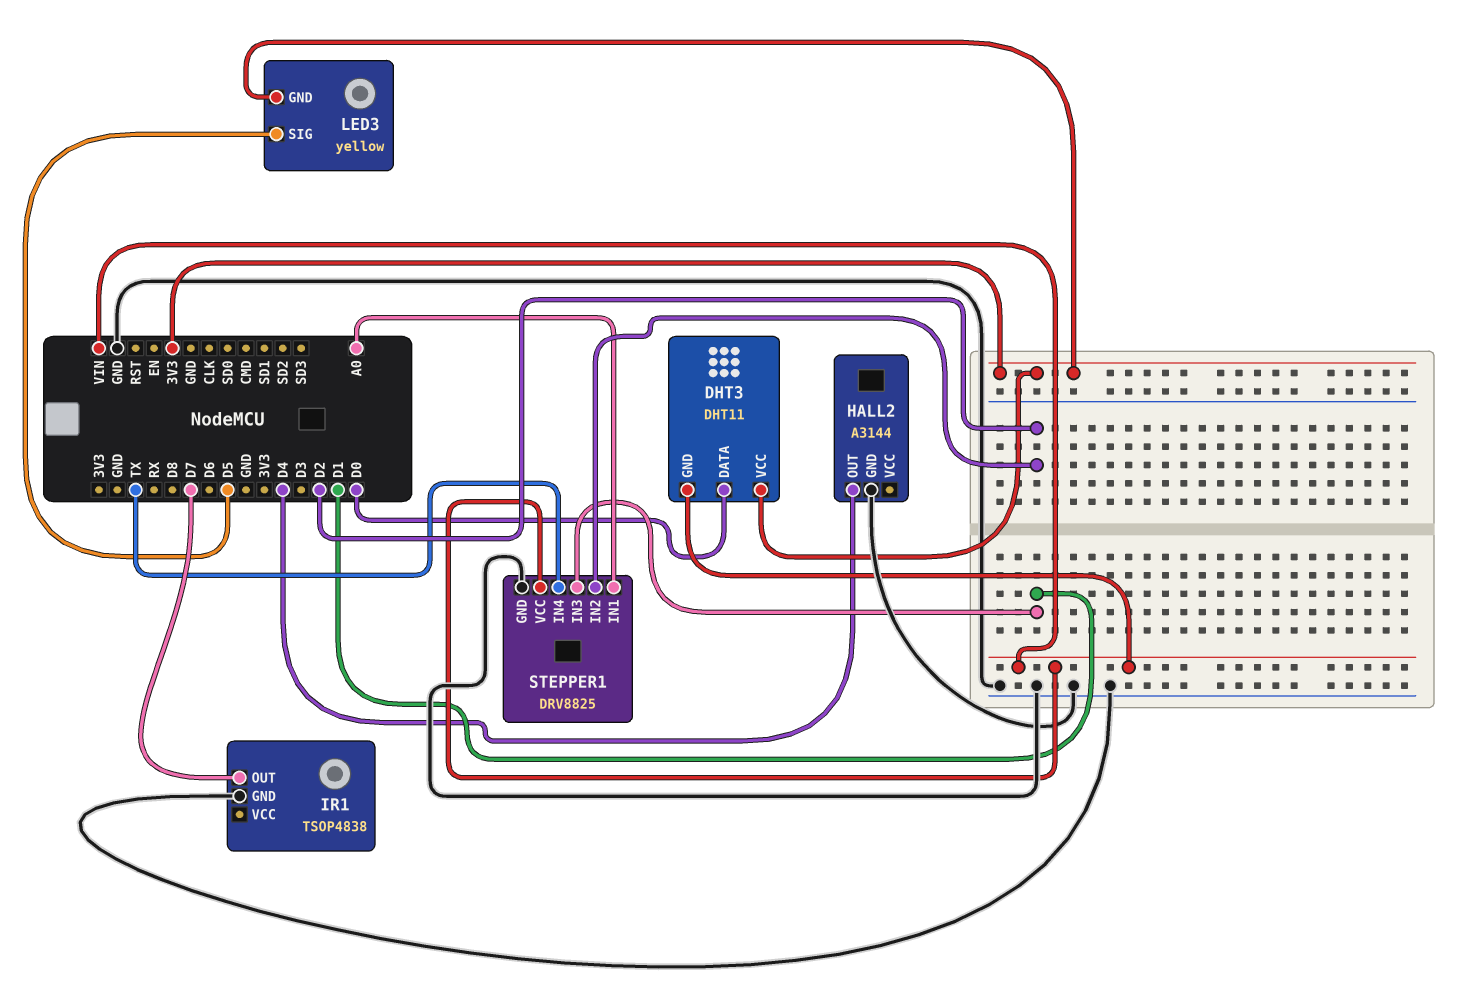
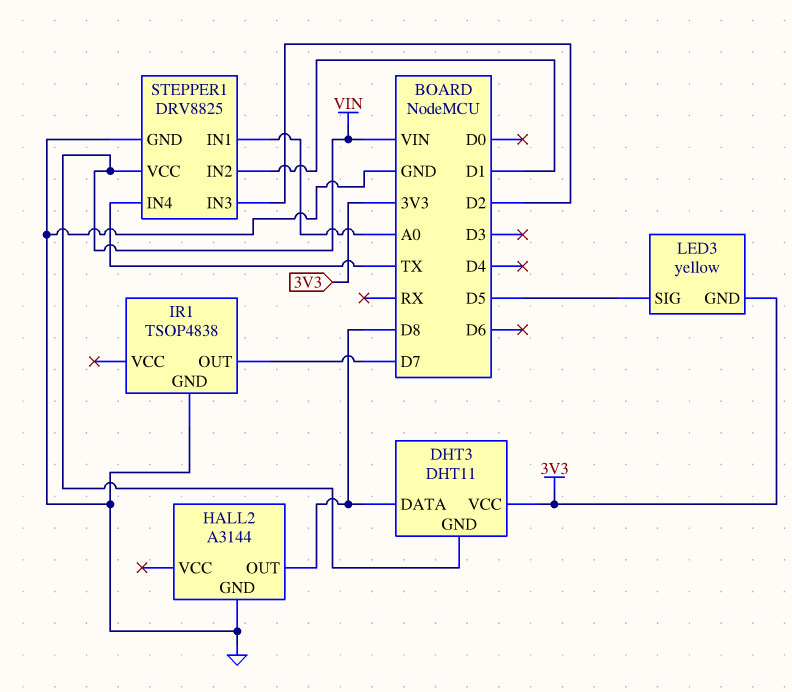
DHT3 pin DATA: D0 -> D8
HALL2 pin OUT: D4 -> D8
STEPPER1 pin IN2: D2 -> D1
STEPPER1 pin IN3: D1 -> D2

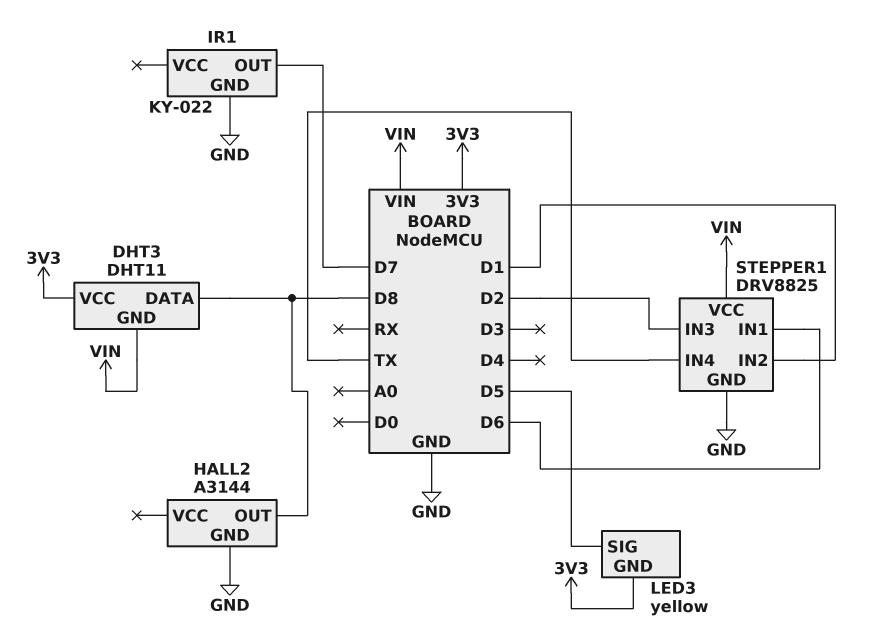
IR1: TSOP4838 -> KY-022
STEPPER1 pin IN1: A0 -> D6

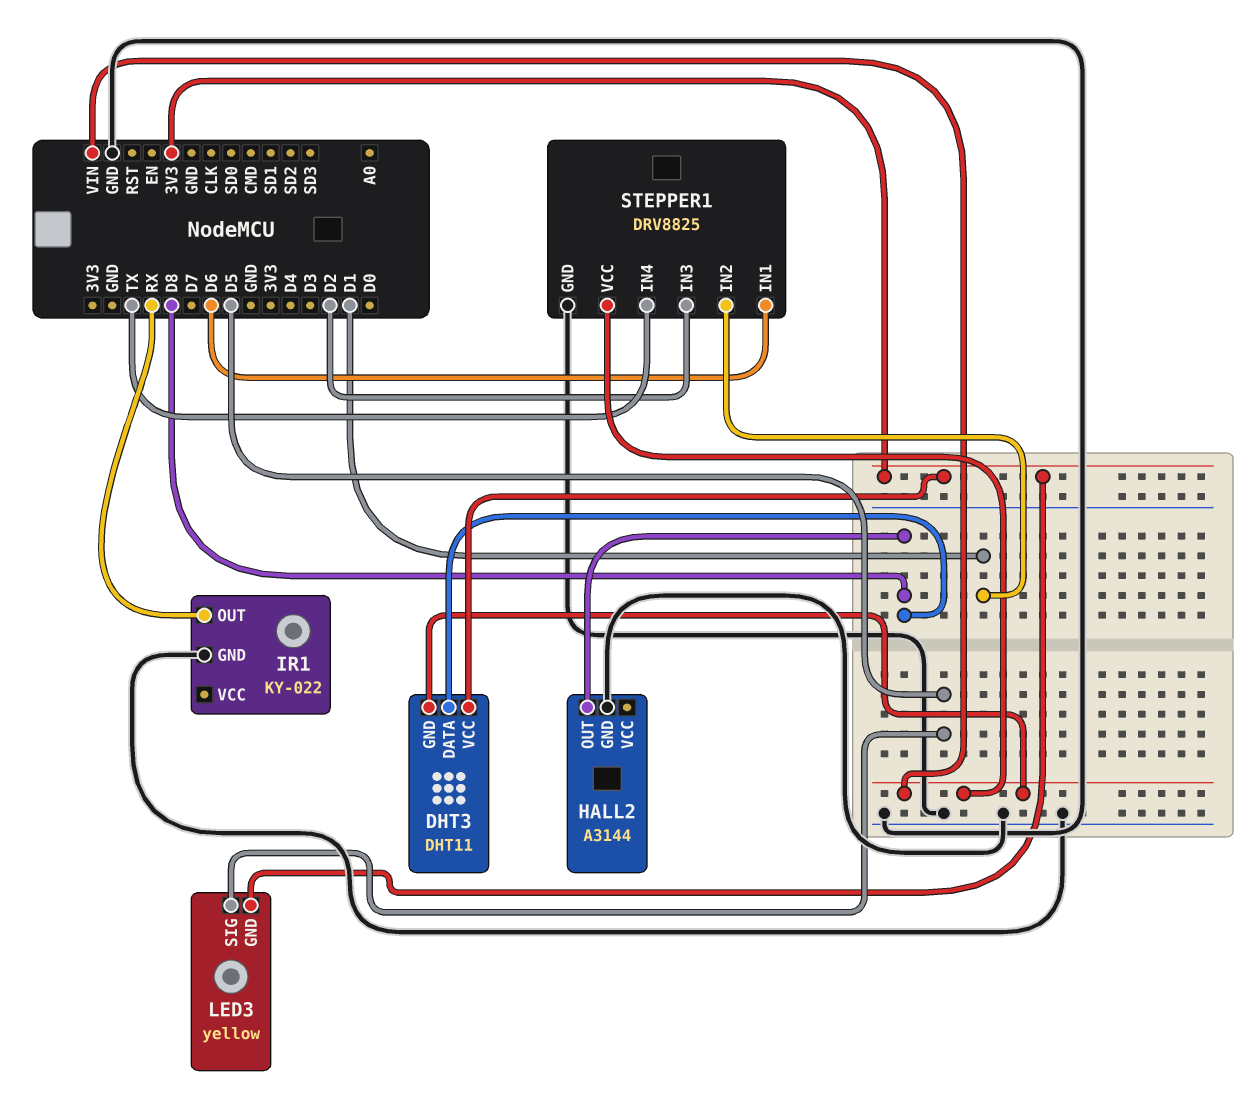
IR1 pin OUT: D7 -> RX

